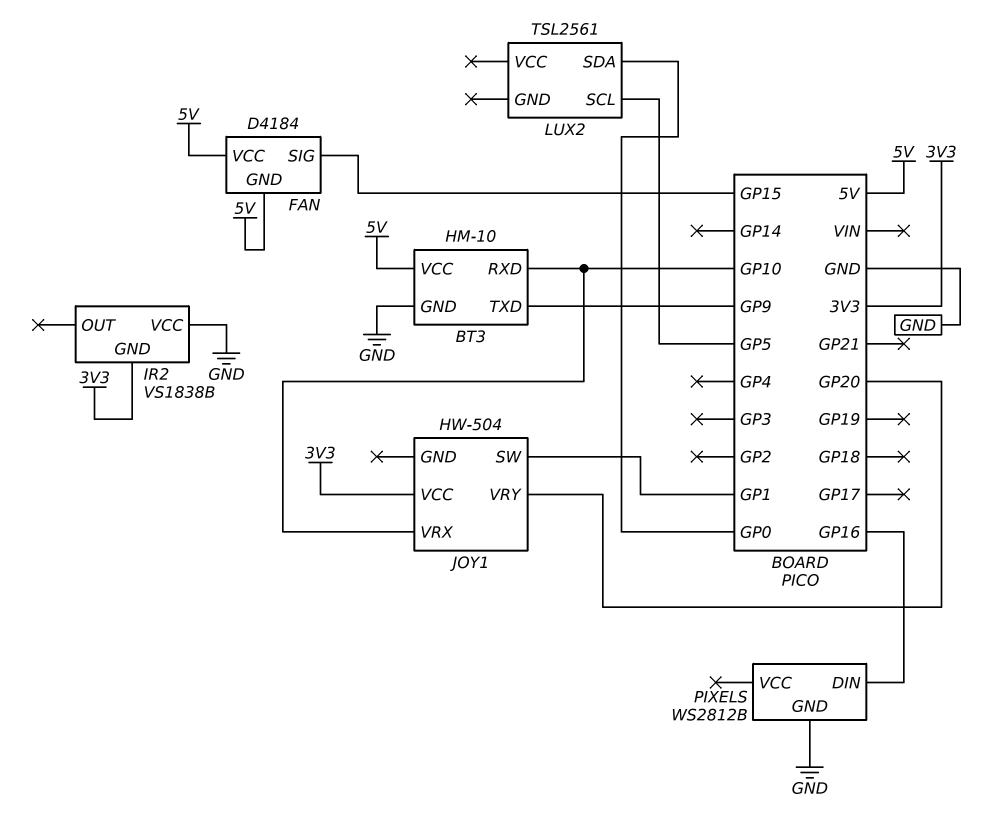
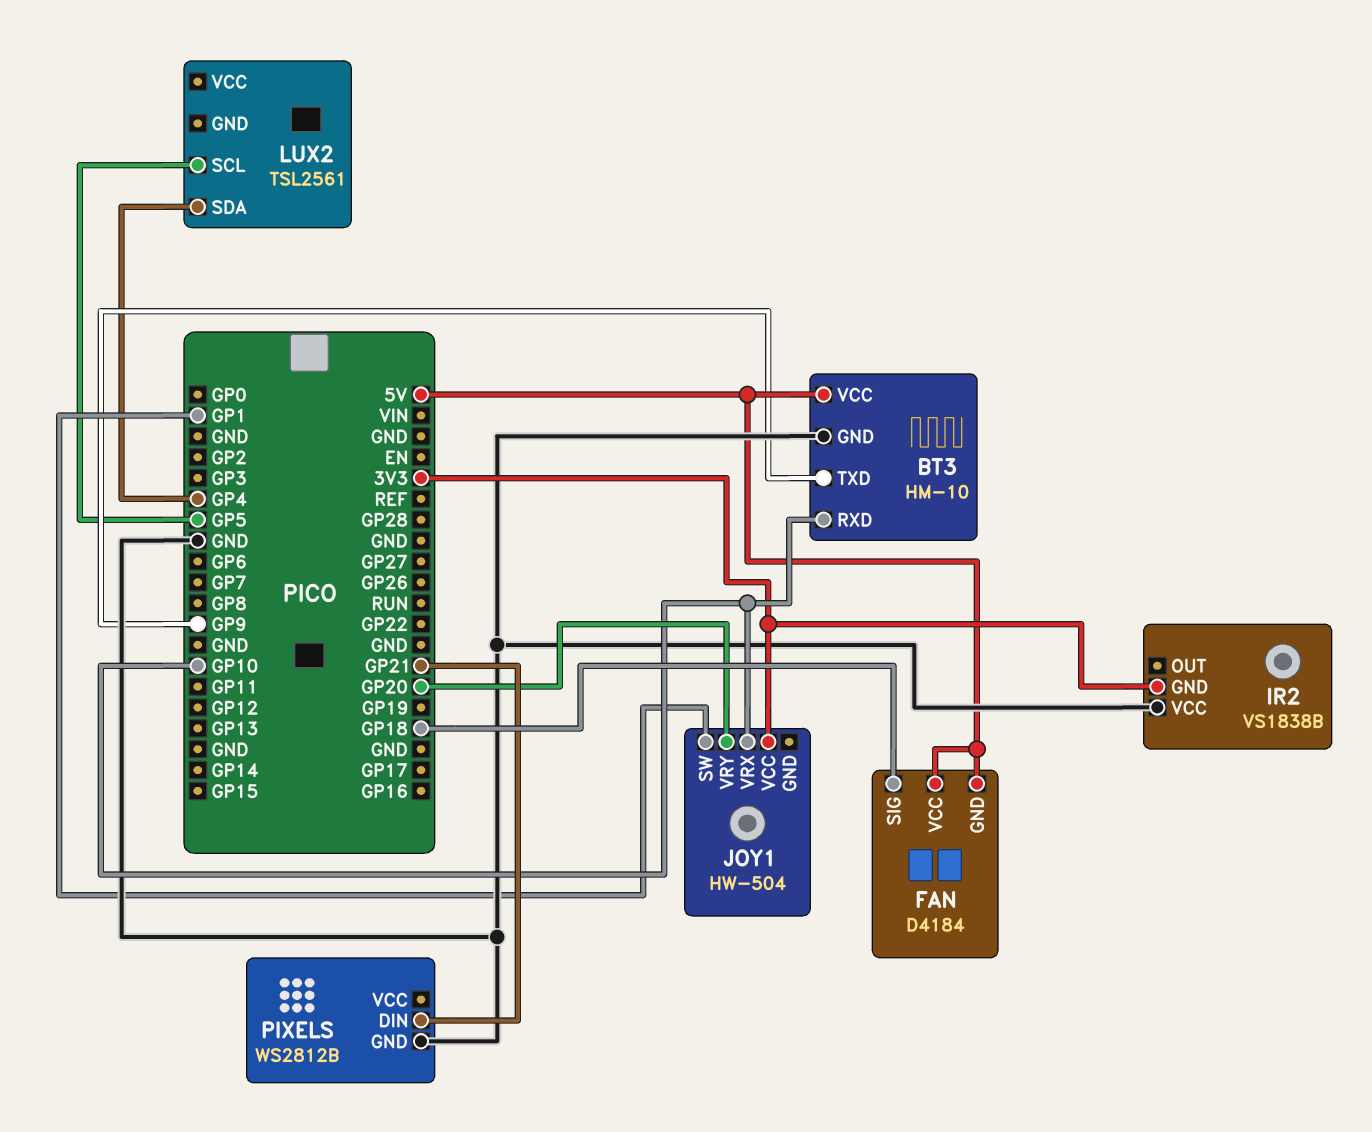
FAN pin SIG: GP15 -> GP18
LUX2 pin SDA: GP0 -> GP4
PIXELS pin DIN: GP16 -> GP21

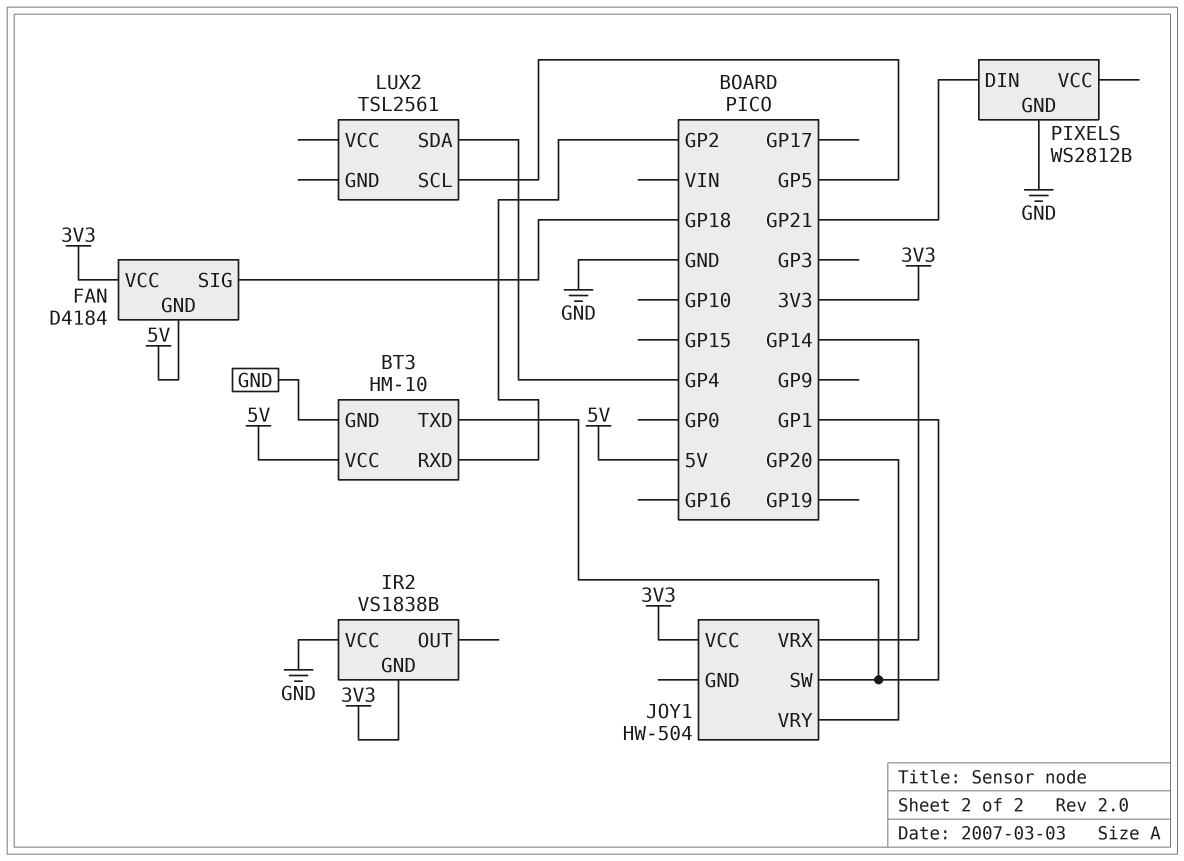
BT3 pin RXD: GP10 -> GP2
BT3 pin TXD: GP9 -> GP1
FAN pin VCC: 5V -> 3V3
JOY1 pin VRX: GP10 -> GP14

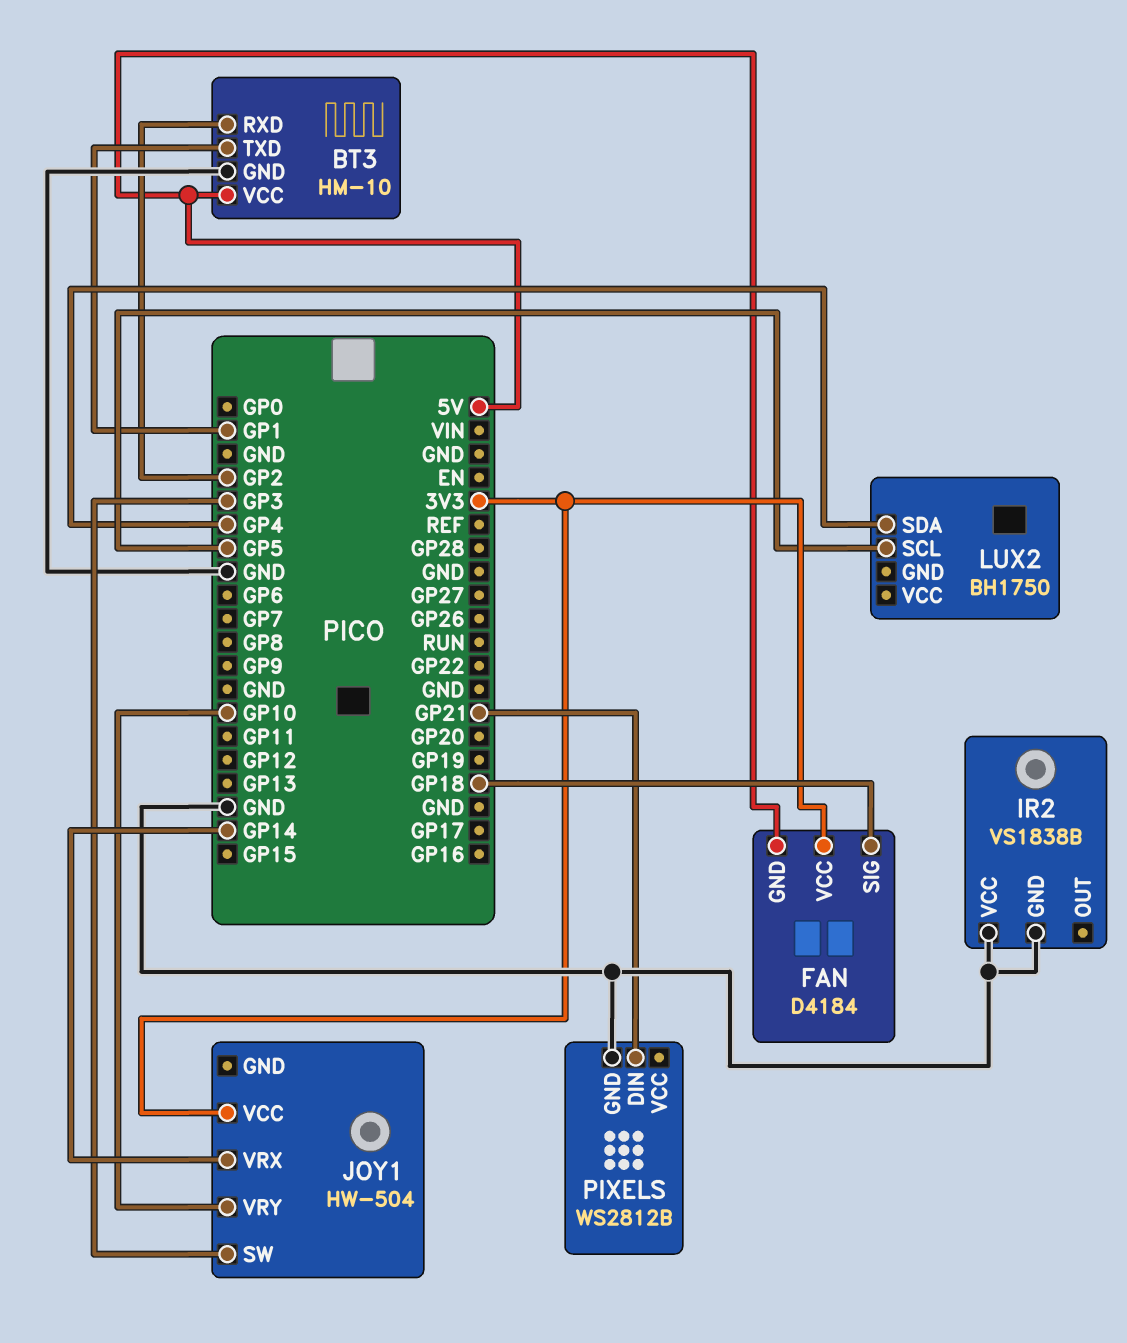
IR2 pin GND: 3V3 -> GND
JOY1 pin SW: GP1 -> GP3
JOY1 pin VRY: GP20 -> GP10
LUX2: TSL2561 -> BH1750

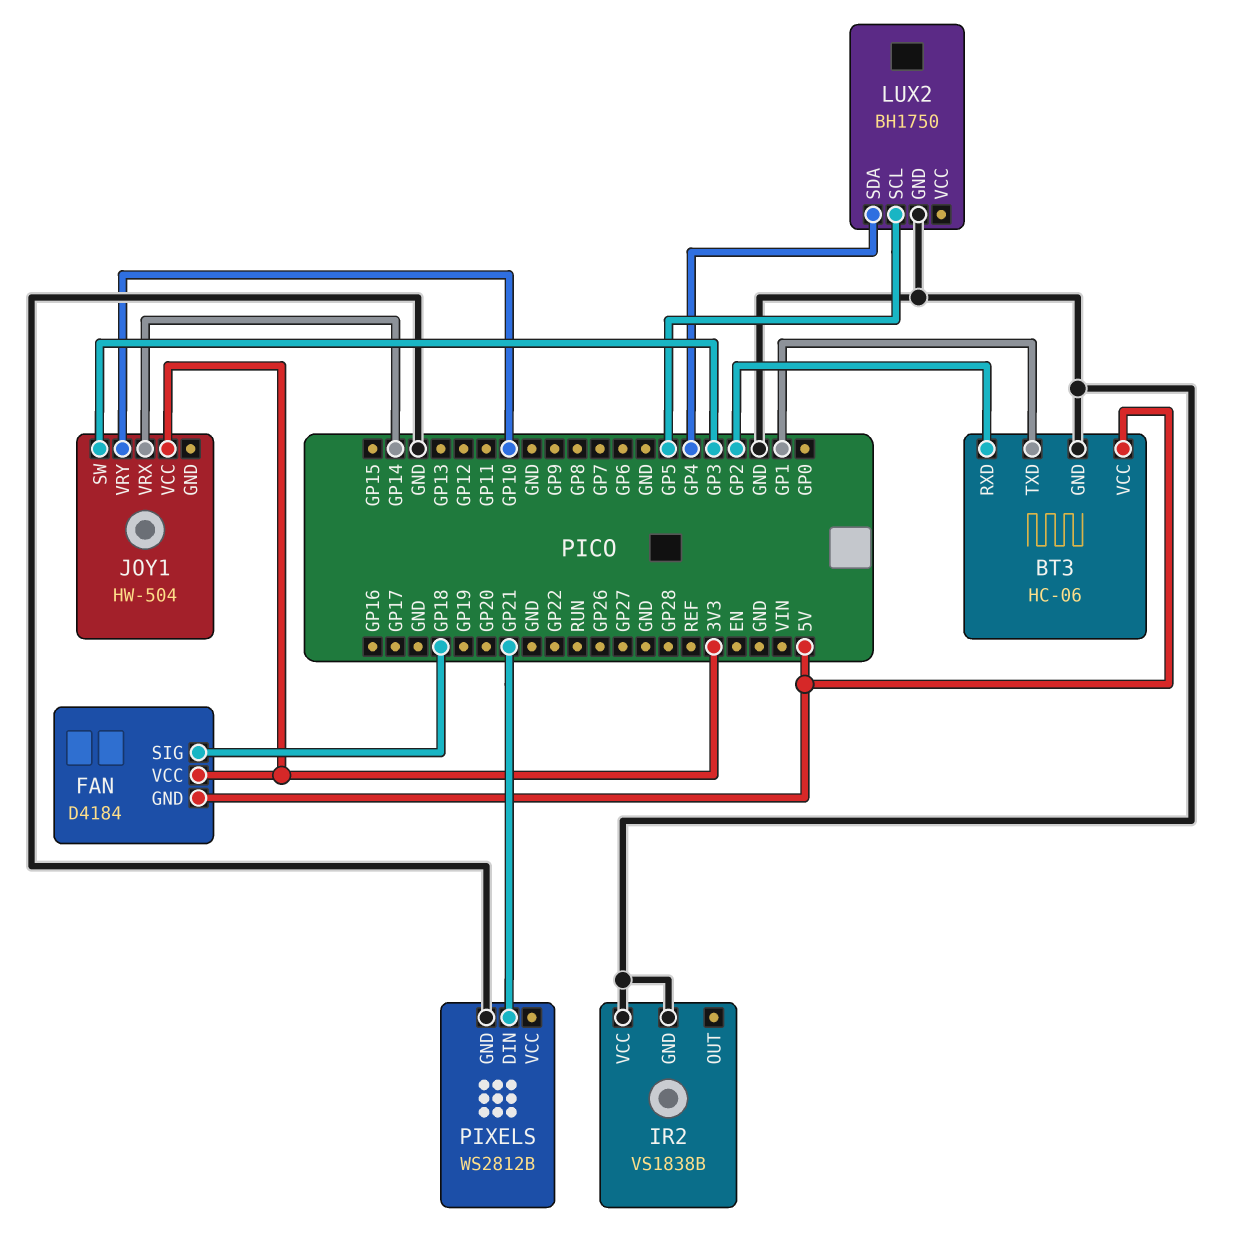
BT3: HM-10 -> HC-06
LUX2 pin GND: none -> GND

